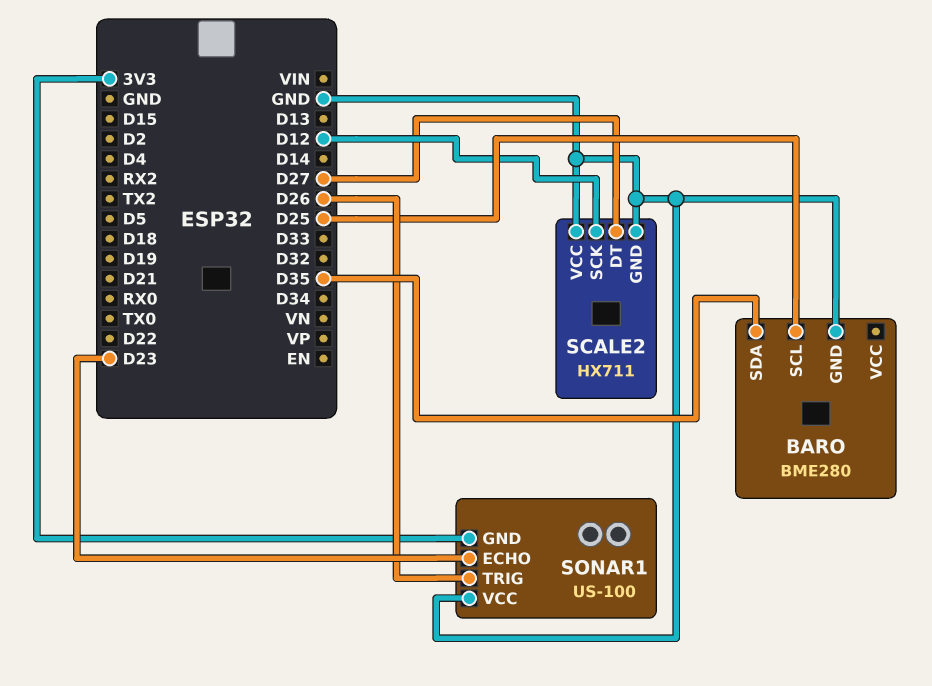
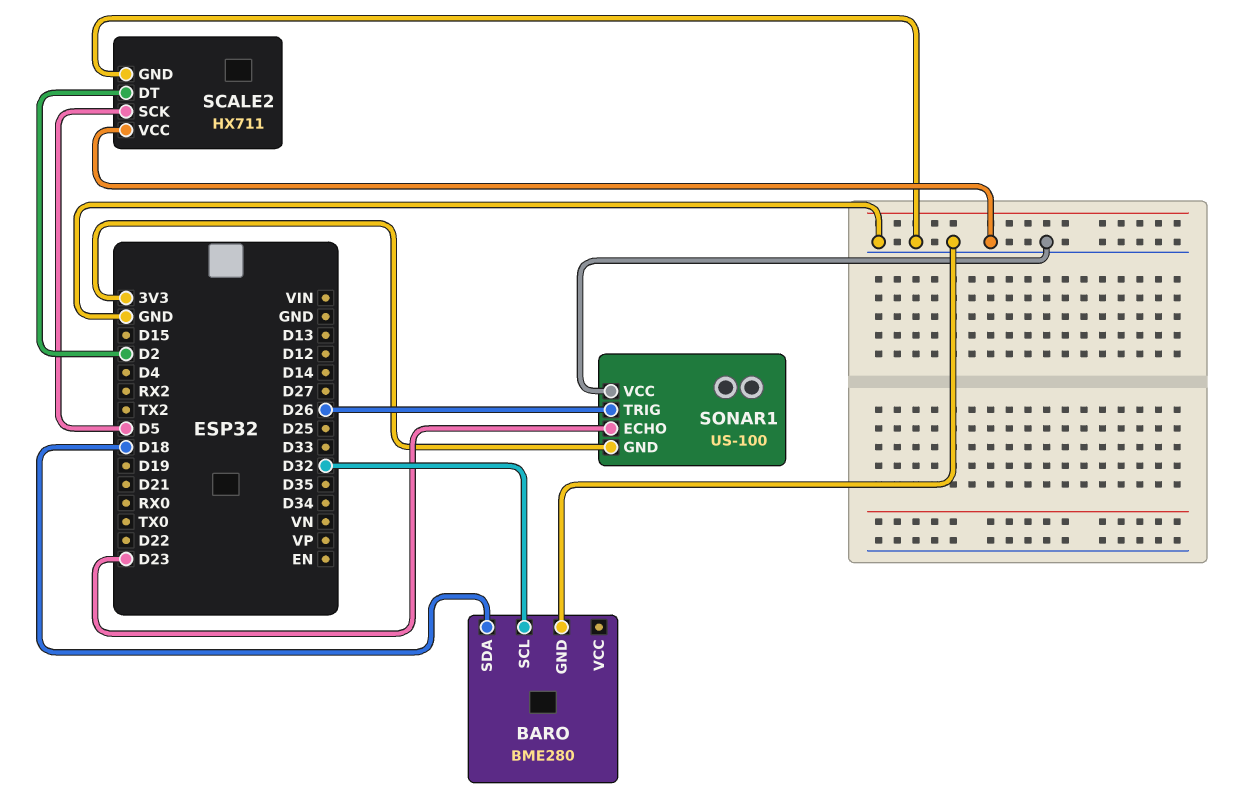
BARO pin SCL: D25 -> D32
BARO pin SDA: D35 -> D18
SCALE2 pin DT: D27 -> D2
SCALE2 pin SCK: D12 -> D5

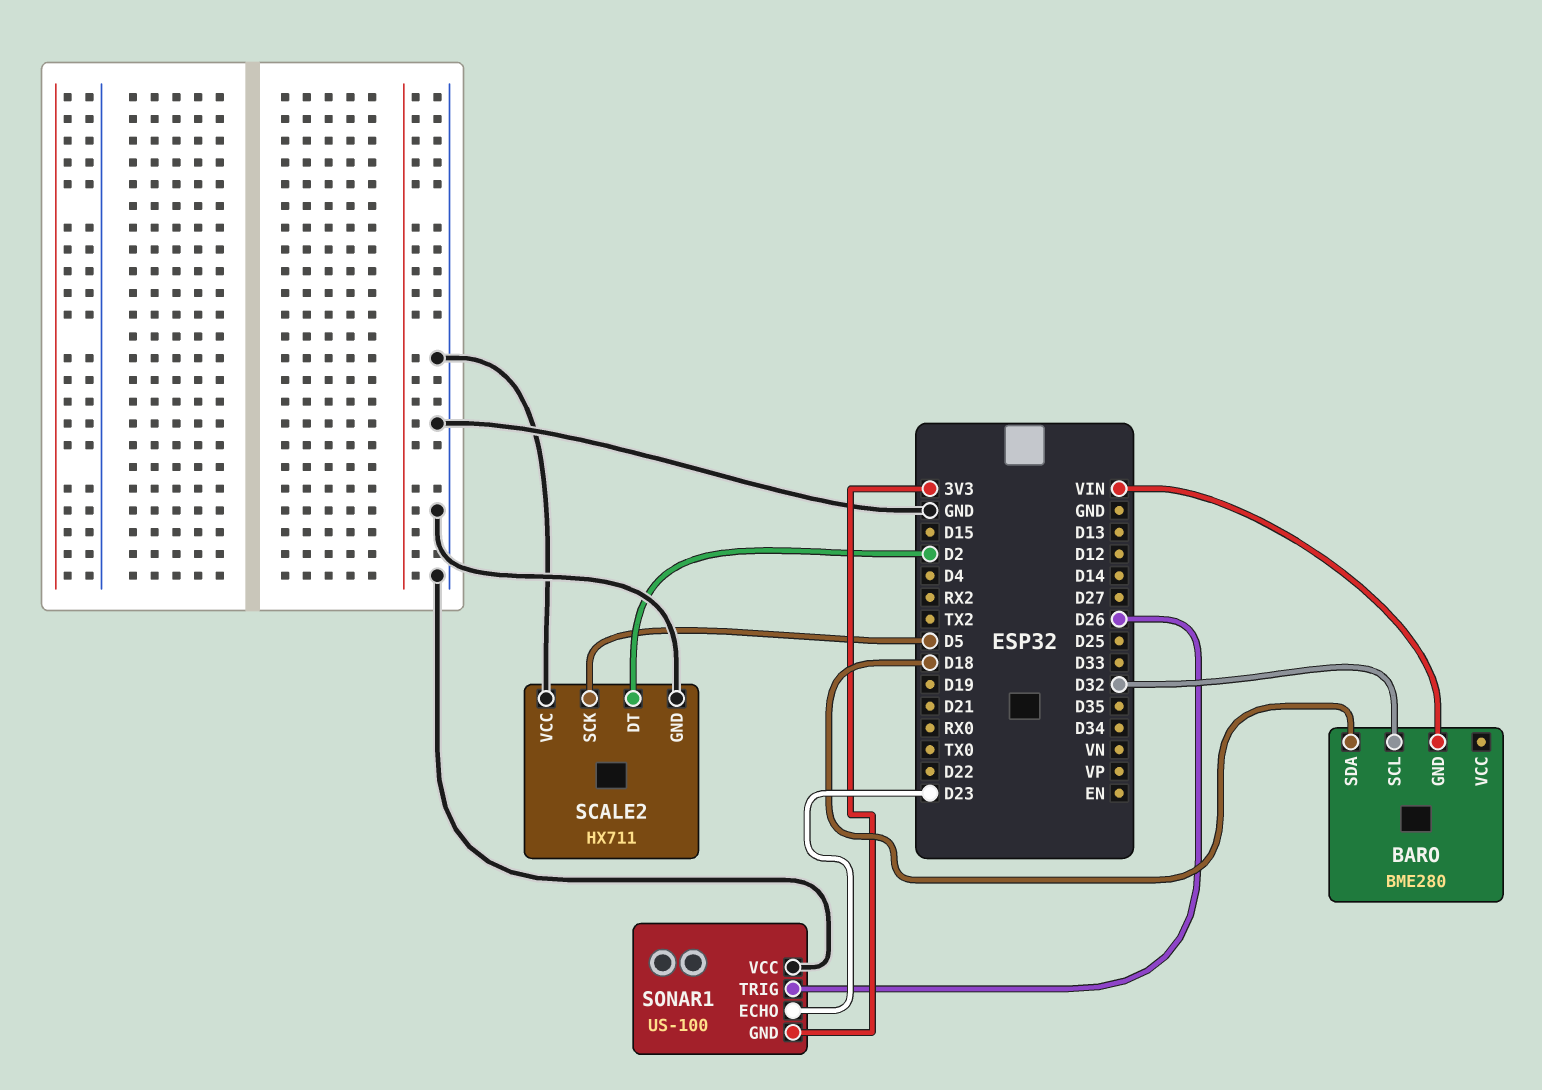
BARO pin GND: GND -> VIN

